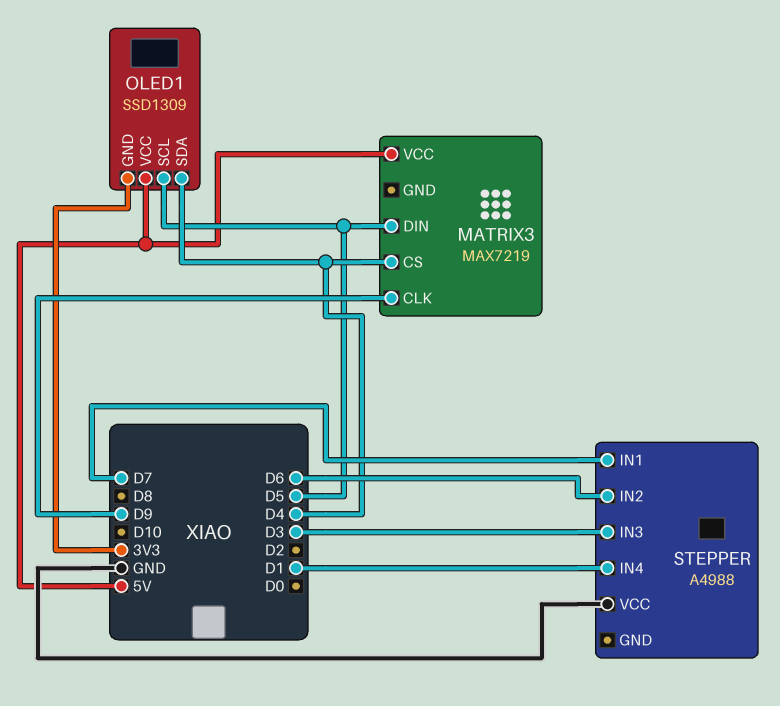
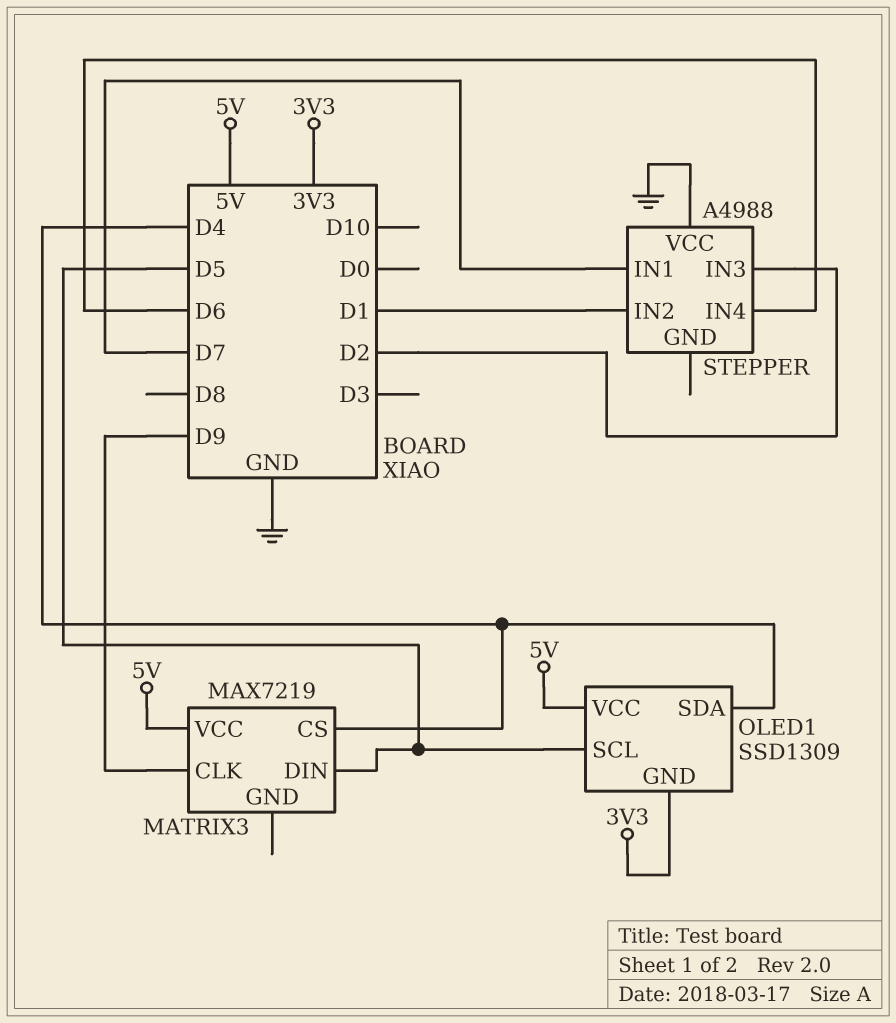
STEPPER pin IN2: D6 -> D1
STEPPER pin IN3: D3 -> D2
STEPPER pin IN4: D1 -> D6

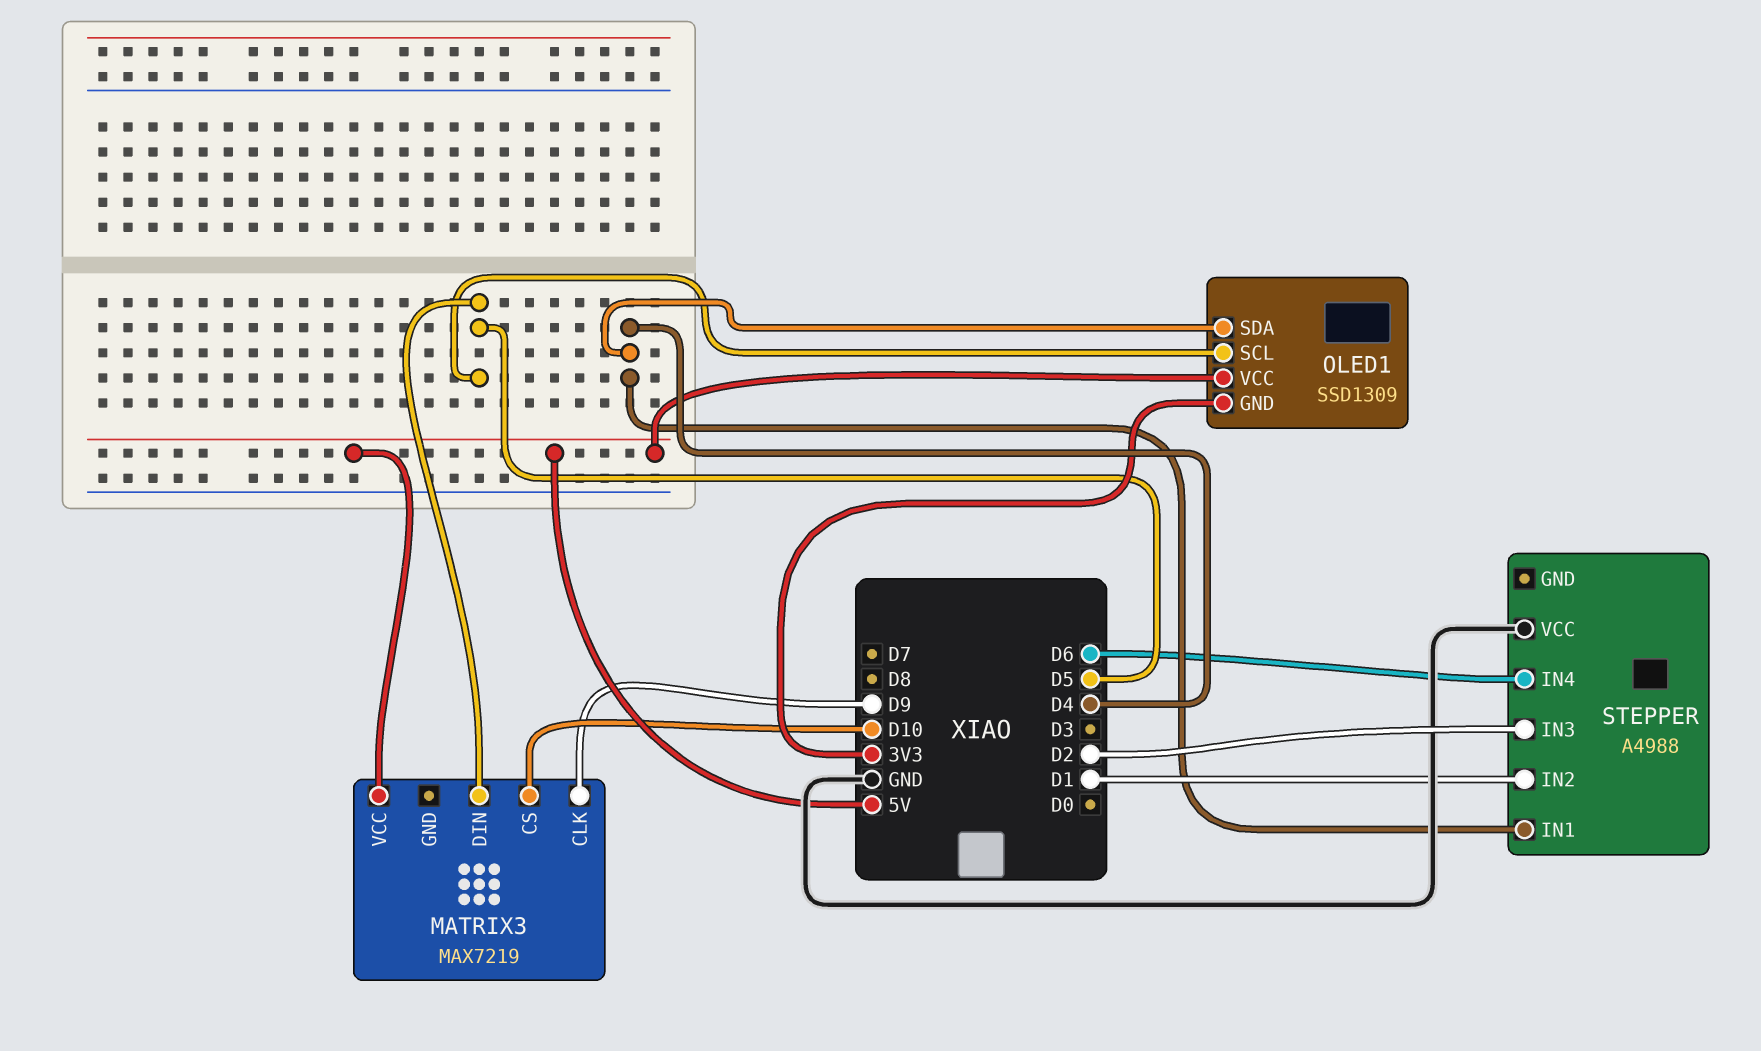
MATRIX3 pin CS: D4 -> D10
STEPPER pin IN1: D7 -> D4

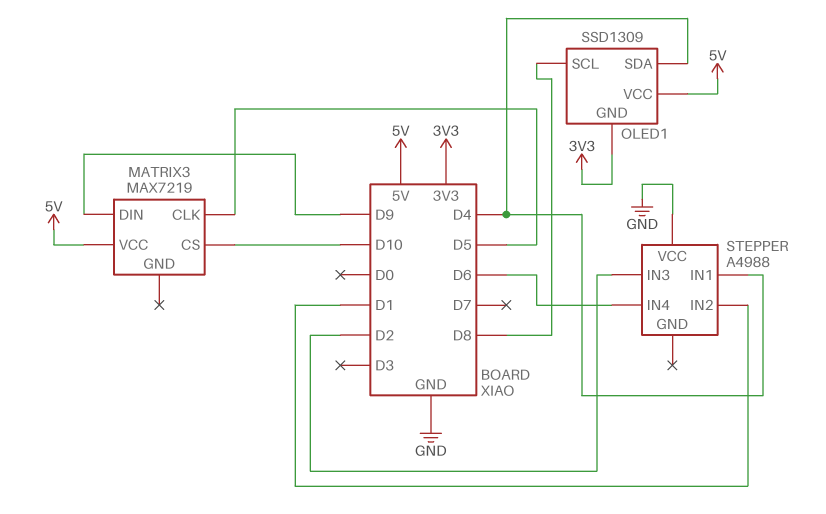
MATRIX3 pin CLK: D9 -> D5
MATRIX3 pin DIN: D5 -> D9
OLED1 pin SCL: D5 -> D8

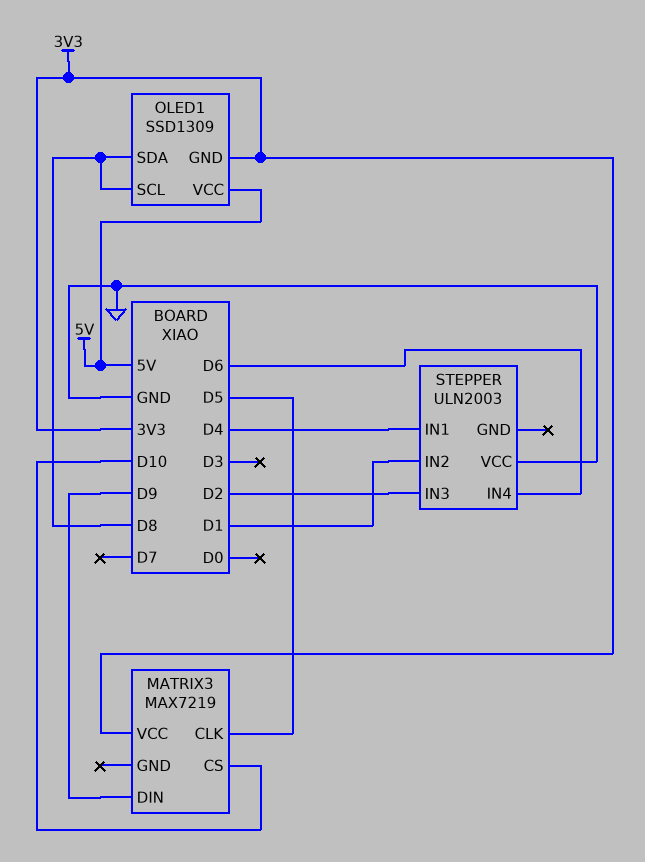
MATRIX3 pin VCC: 5V -> 3V3
OLED1 pin SDA: D4 -> D8
STEPPER: A4988 -> ULN2003

